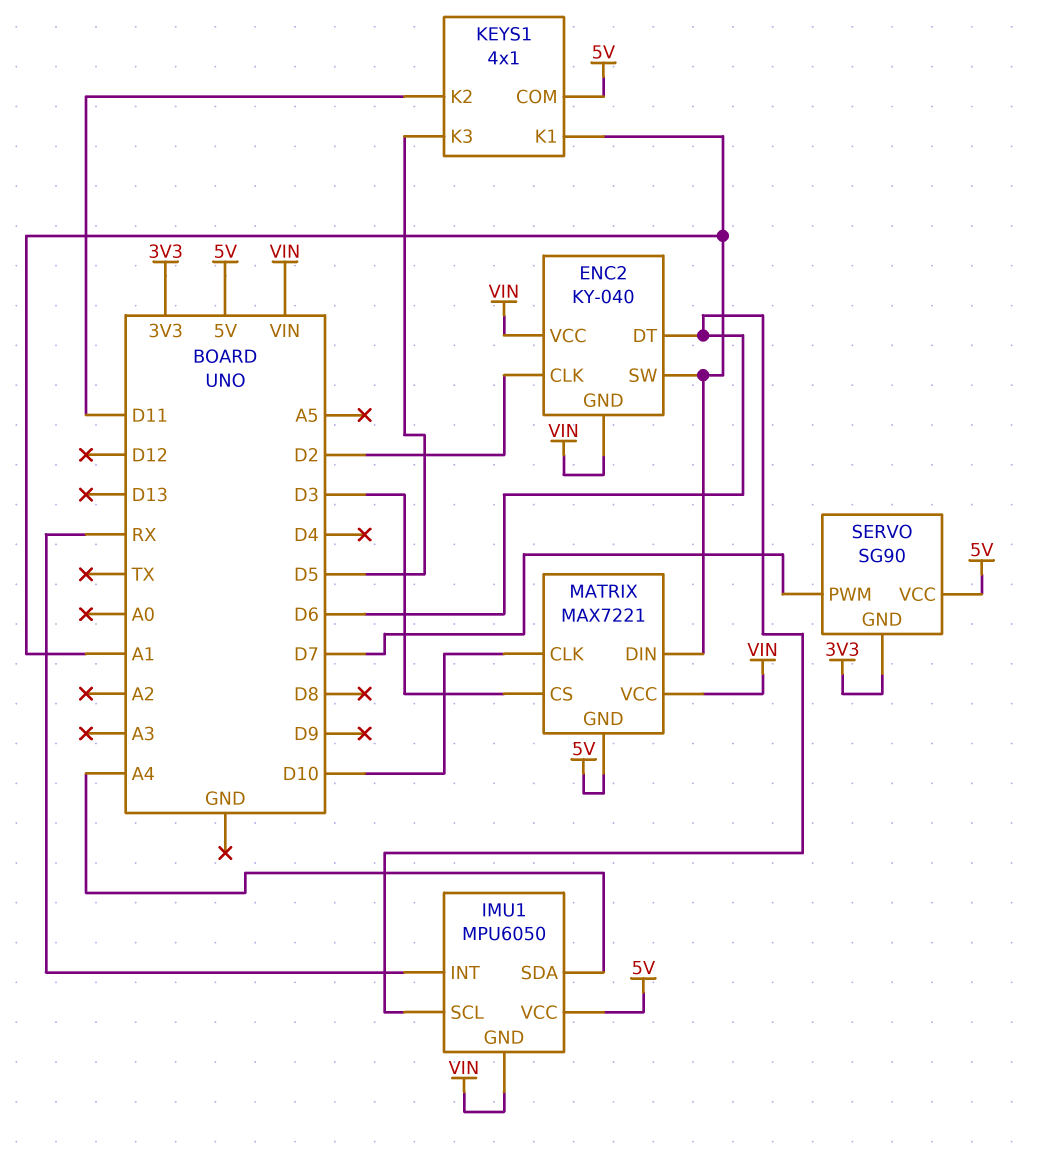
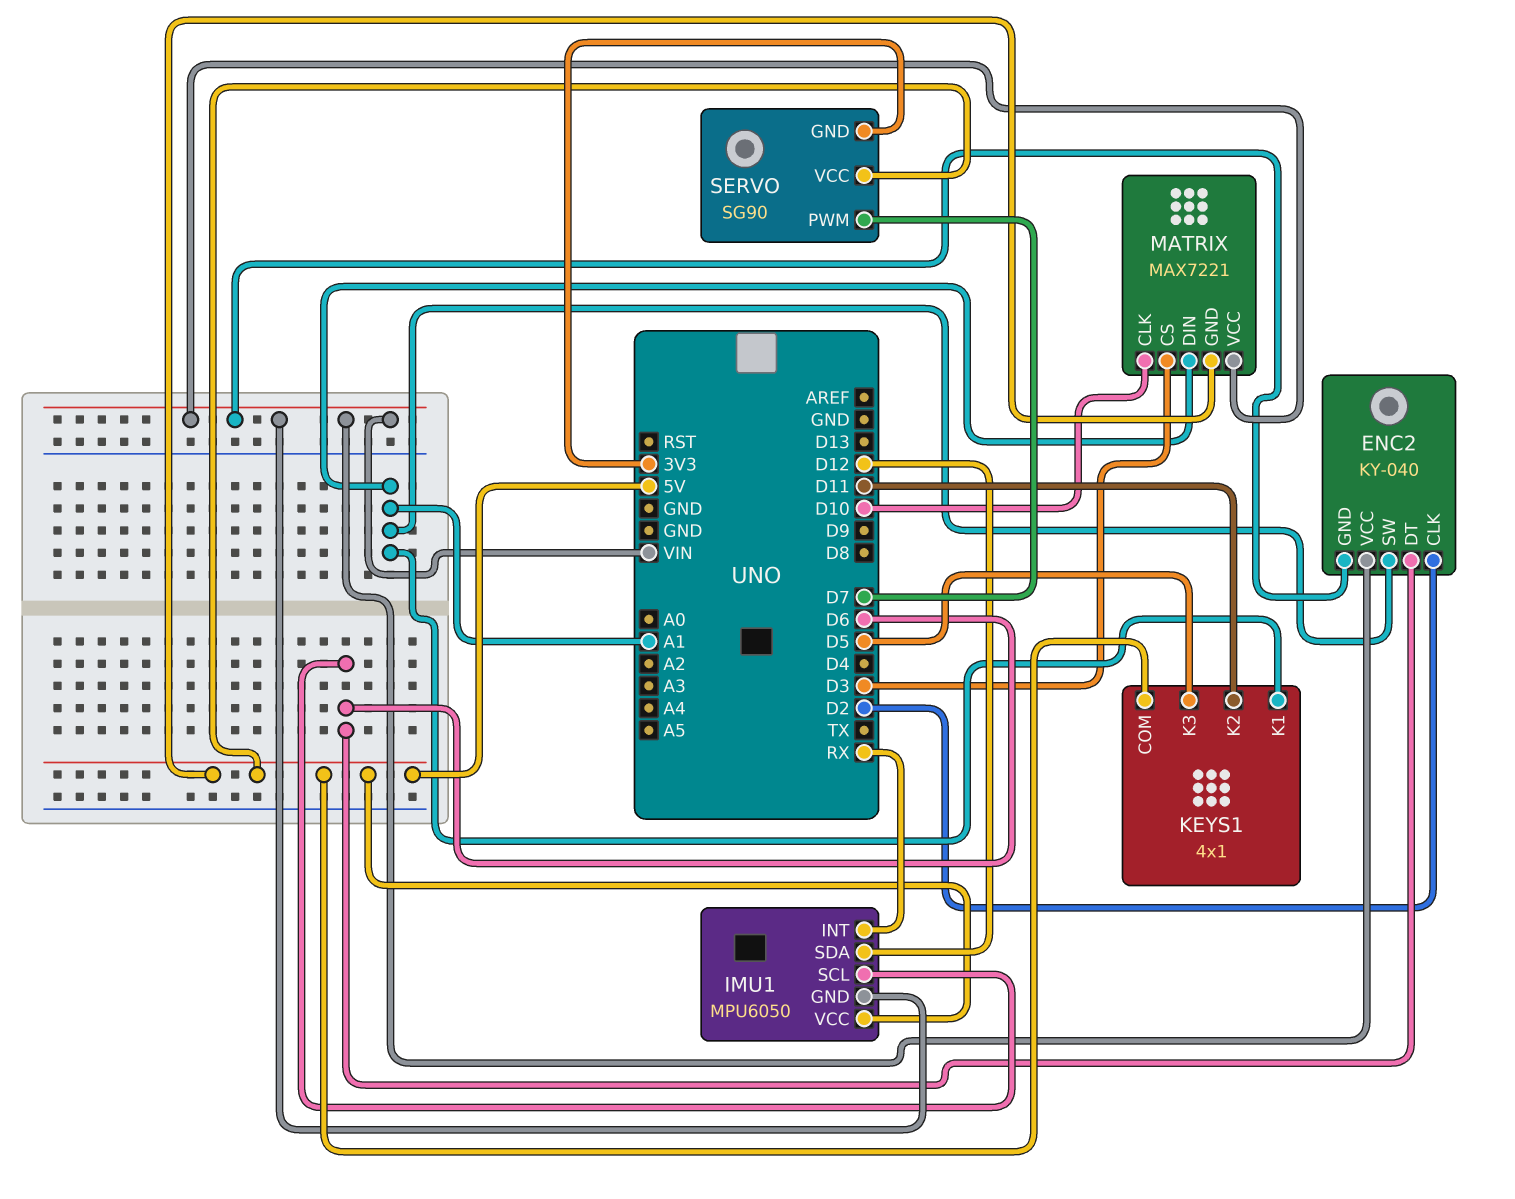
IMU1 pin SDA: A4 -> D12

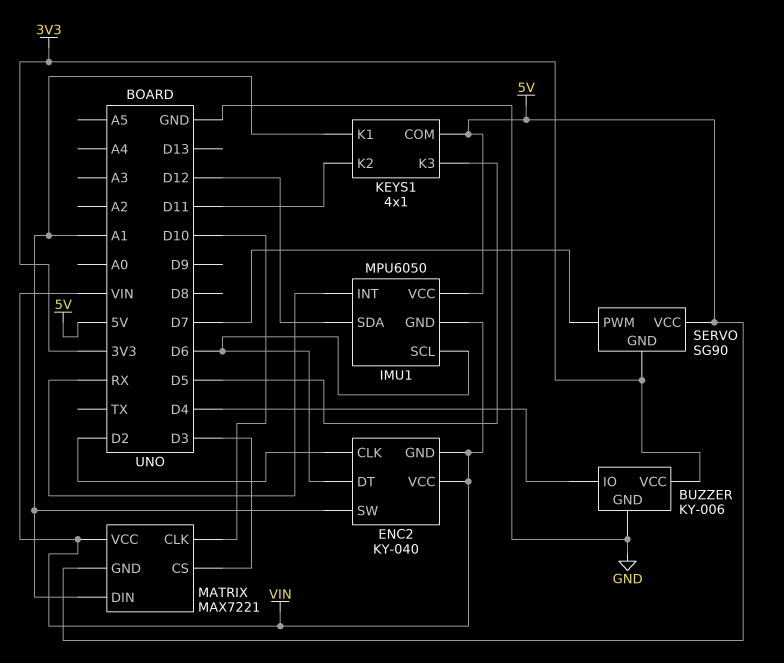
BUZZER: none -> KY-006
BUZZER pin GND: none -> GND
BUZZER pin IO: none -> D4
BUZZER pin VCC: none -> 3V3

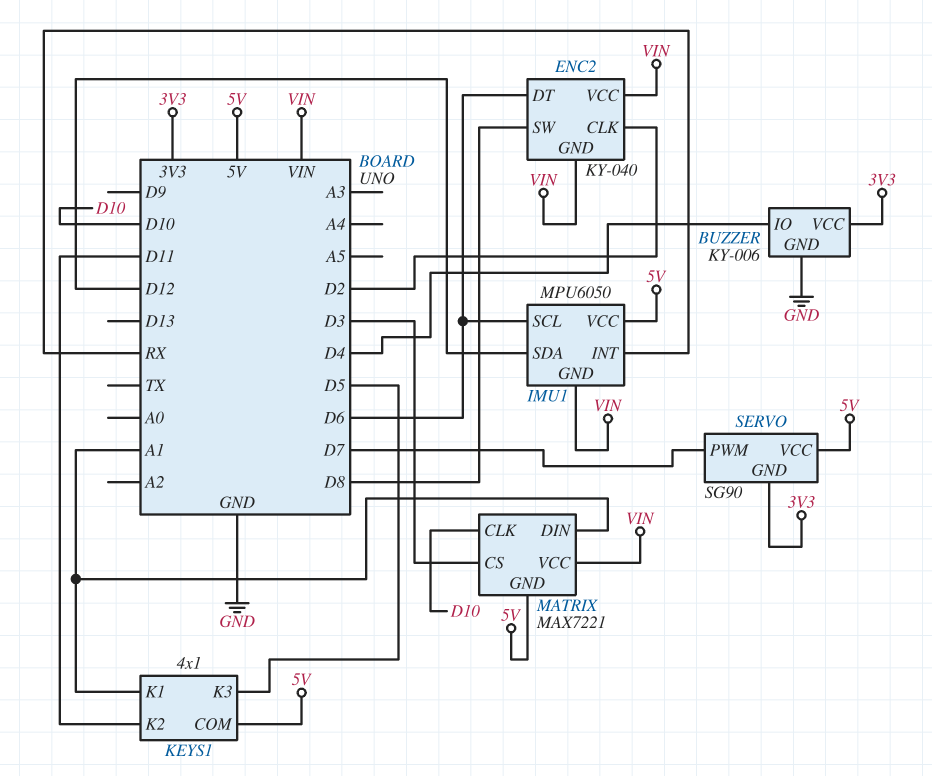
ENC2 pin SW: A1 -> D8

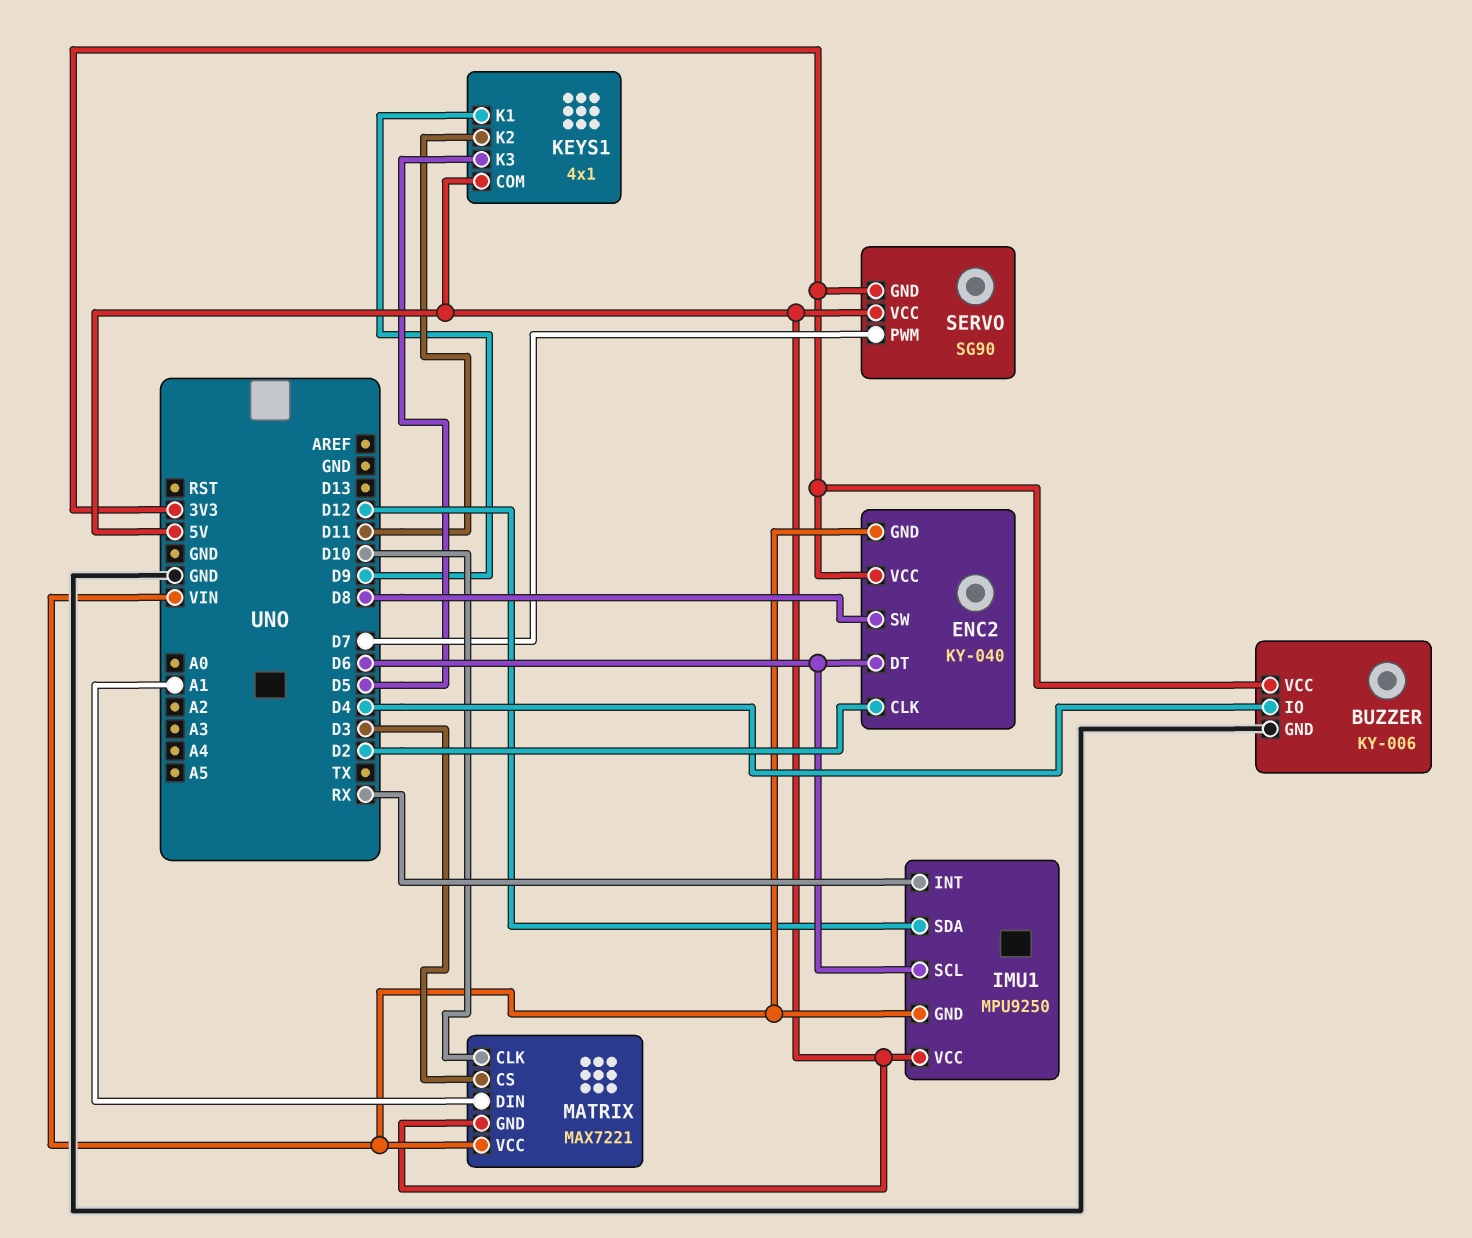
ENC2 pin VCC: VIN -> 3V3
IMU1: MPU6050 -> MPU9250
KEYS1 pin K1: A1 -> D9

